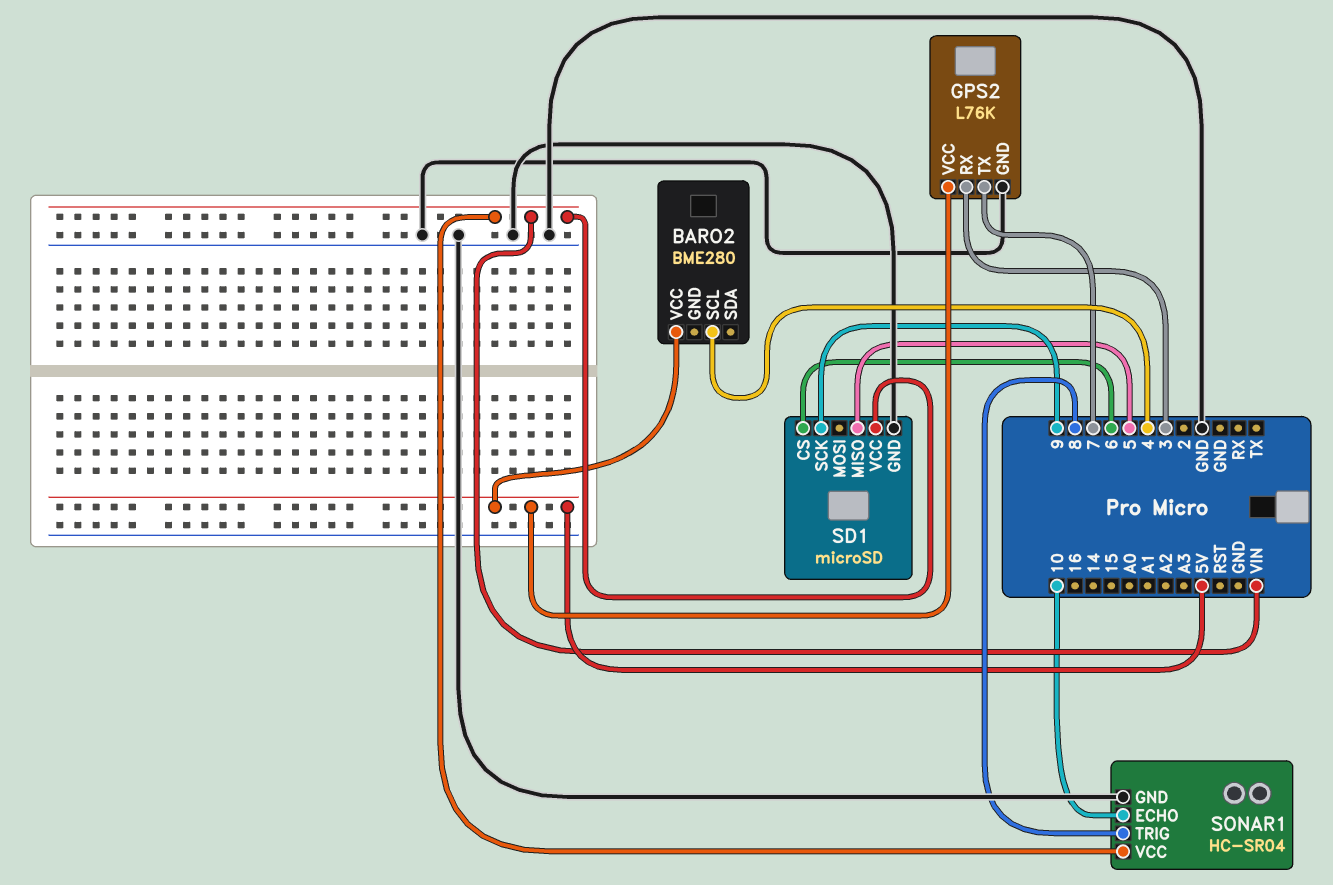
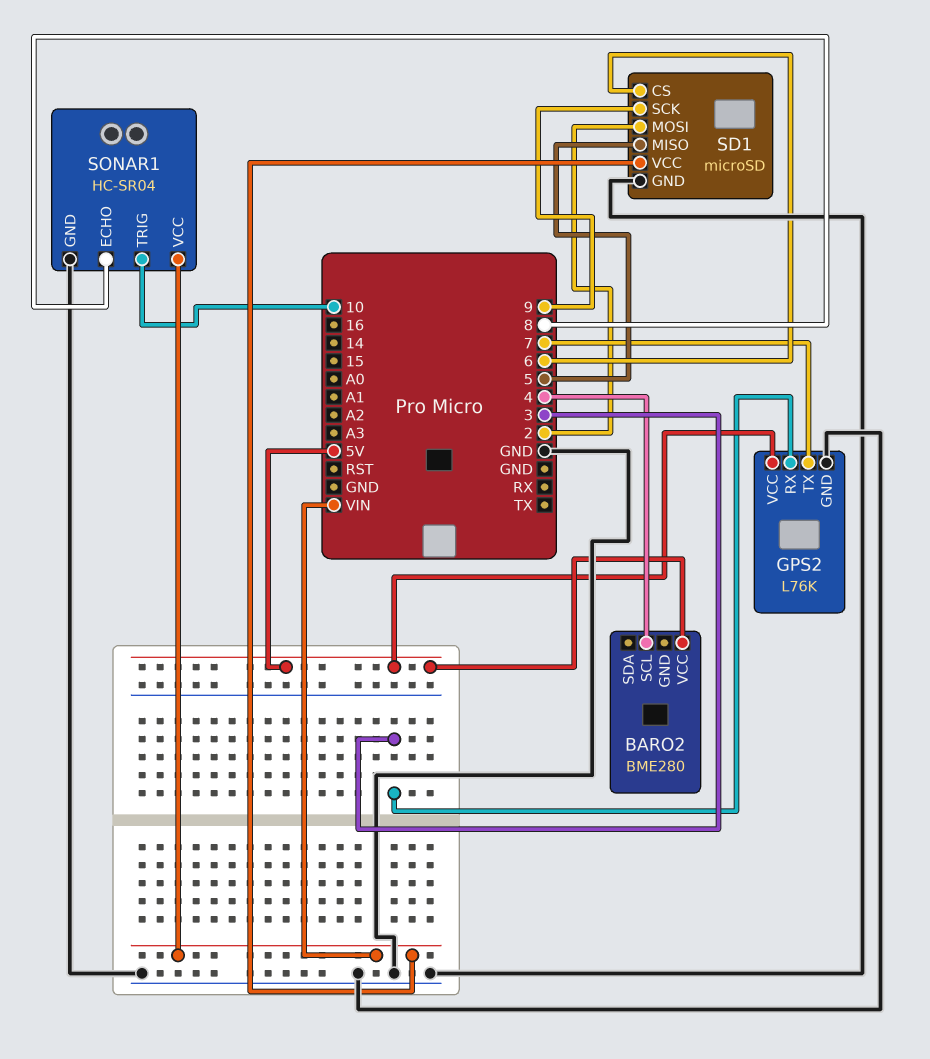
SD1 pin MOSI: none -> 2
SONAR1 pin ECHO: 10 -> 8
SONAR1 pin TRIG: 8 -> 10

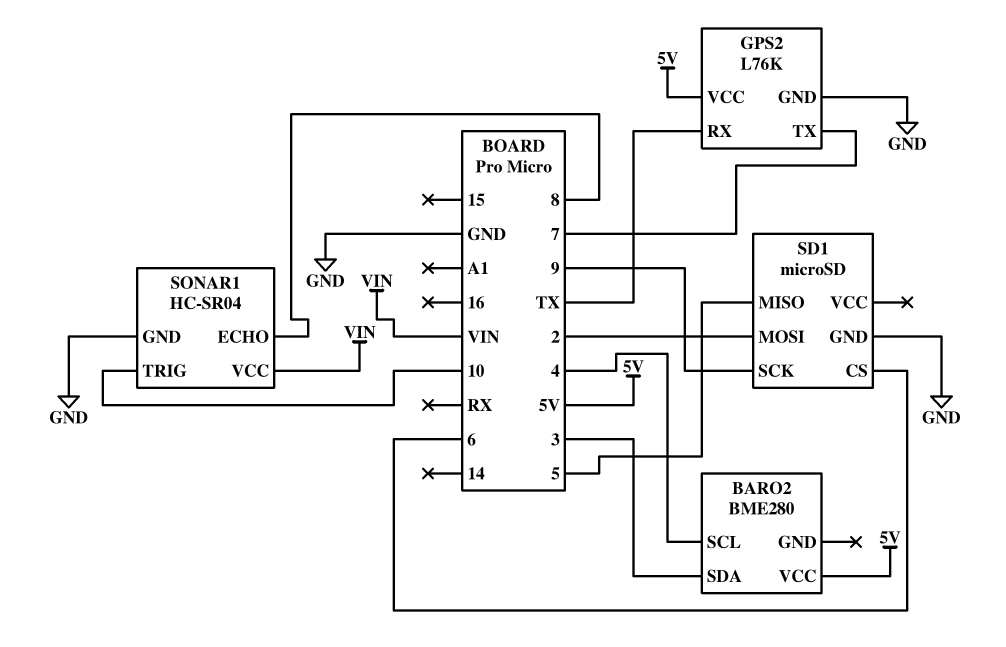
BARO2 pin SDA: none -> 3
GPS2 pin RX: 3 -> TX
SD1 pin VCC: VIN -> none

